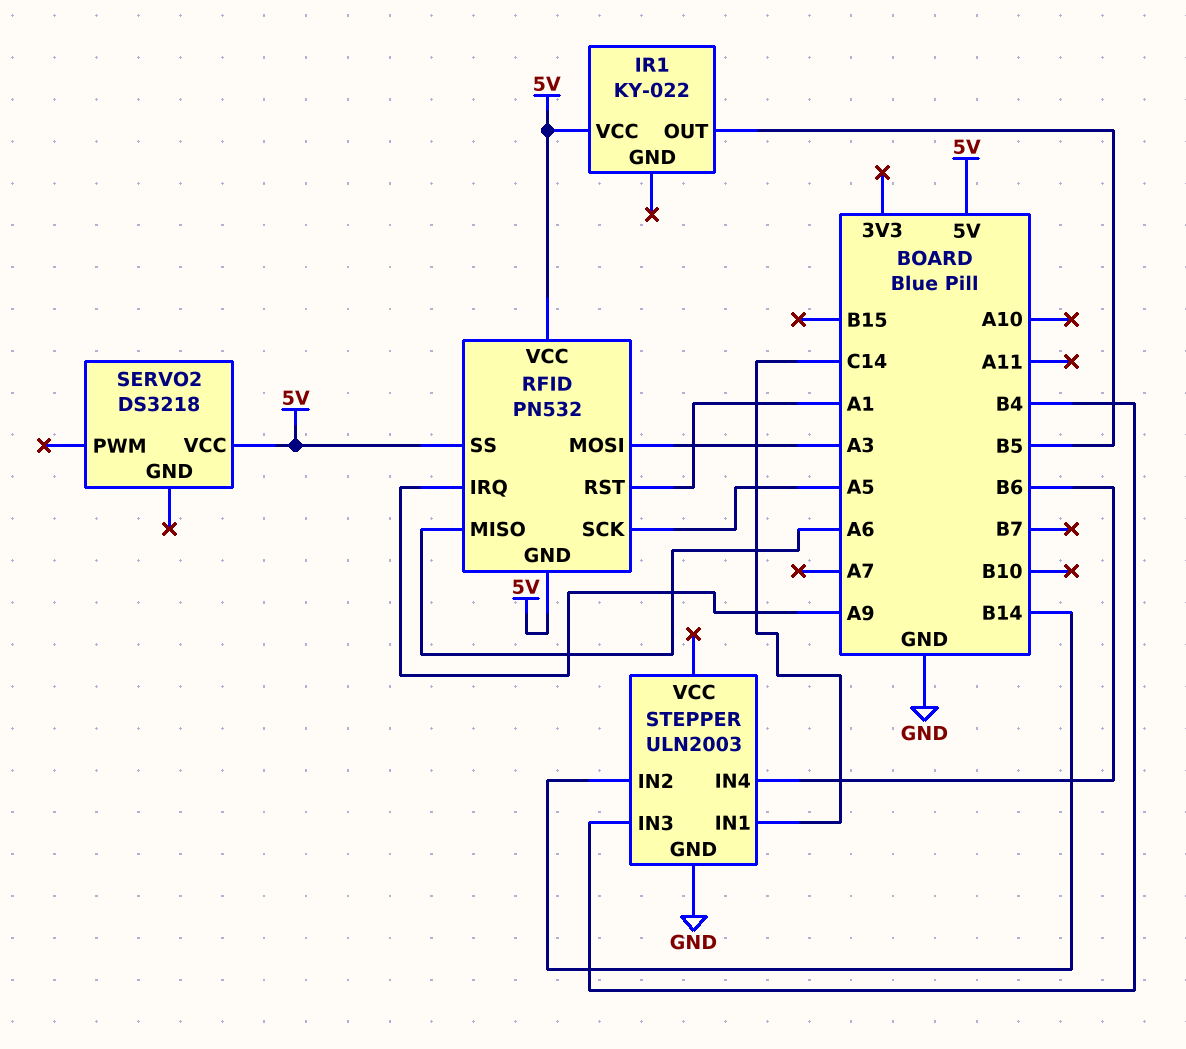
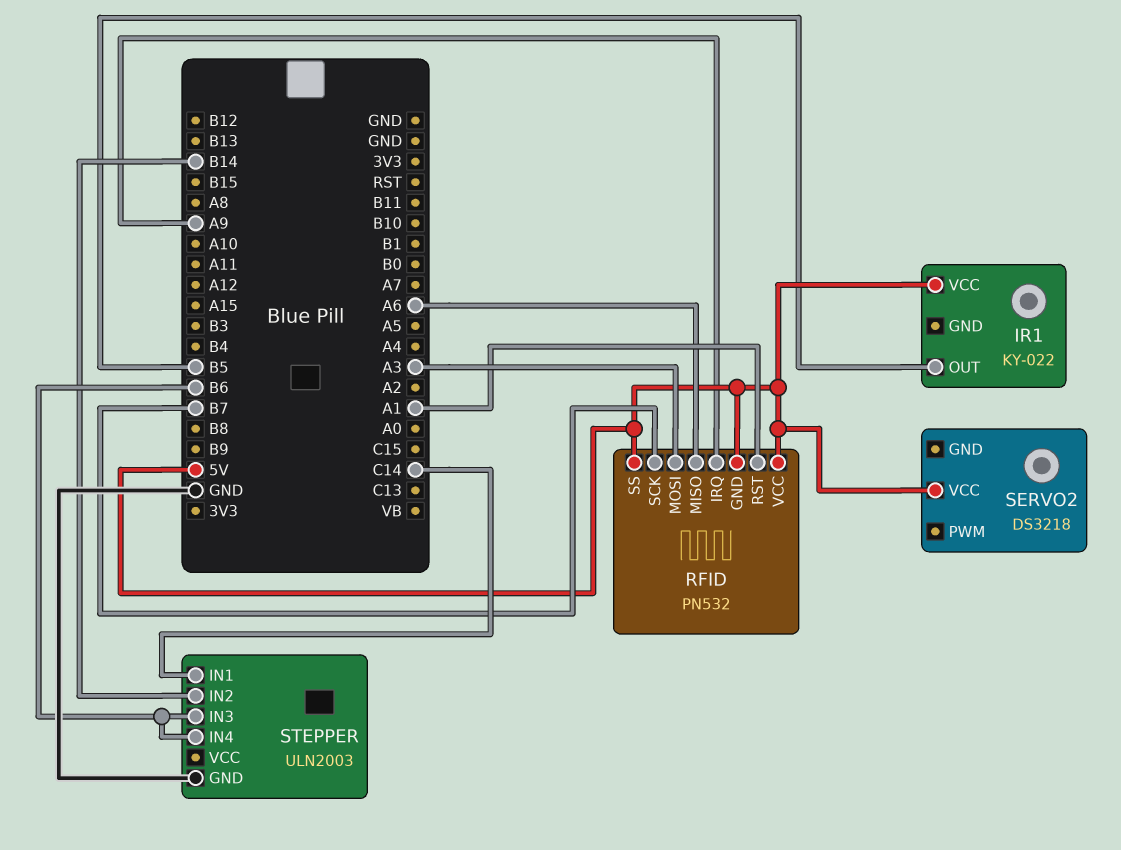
RFID pin SCK: A5 -> B7
STEPPER pin IN3: B4 -> B6

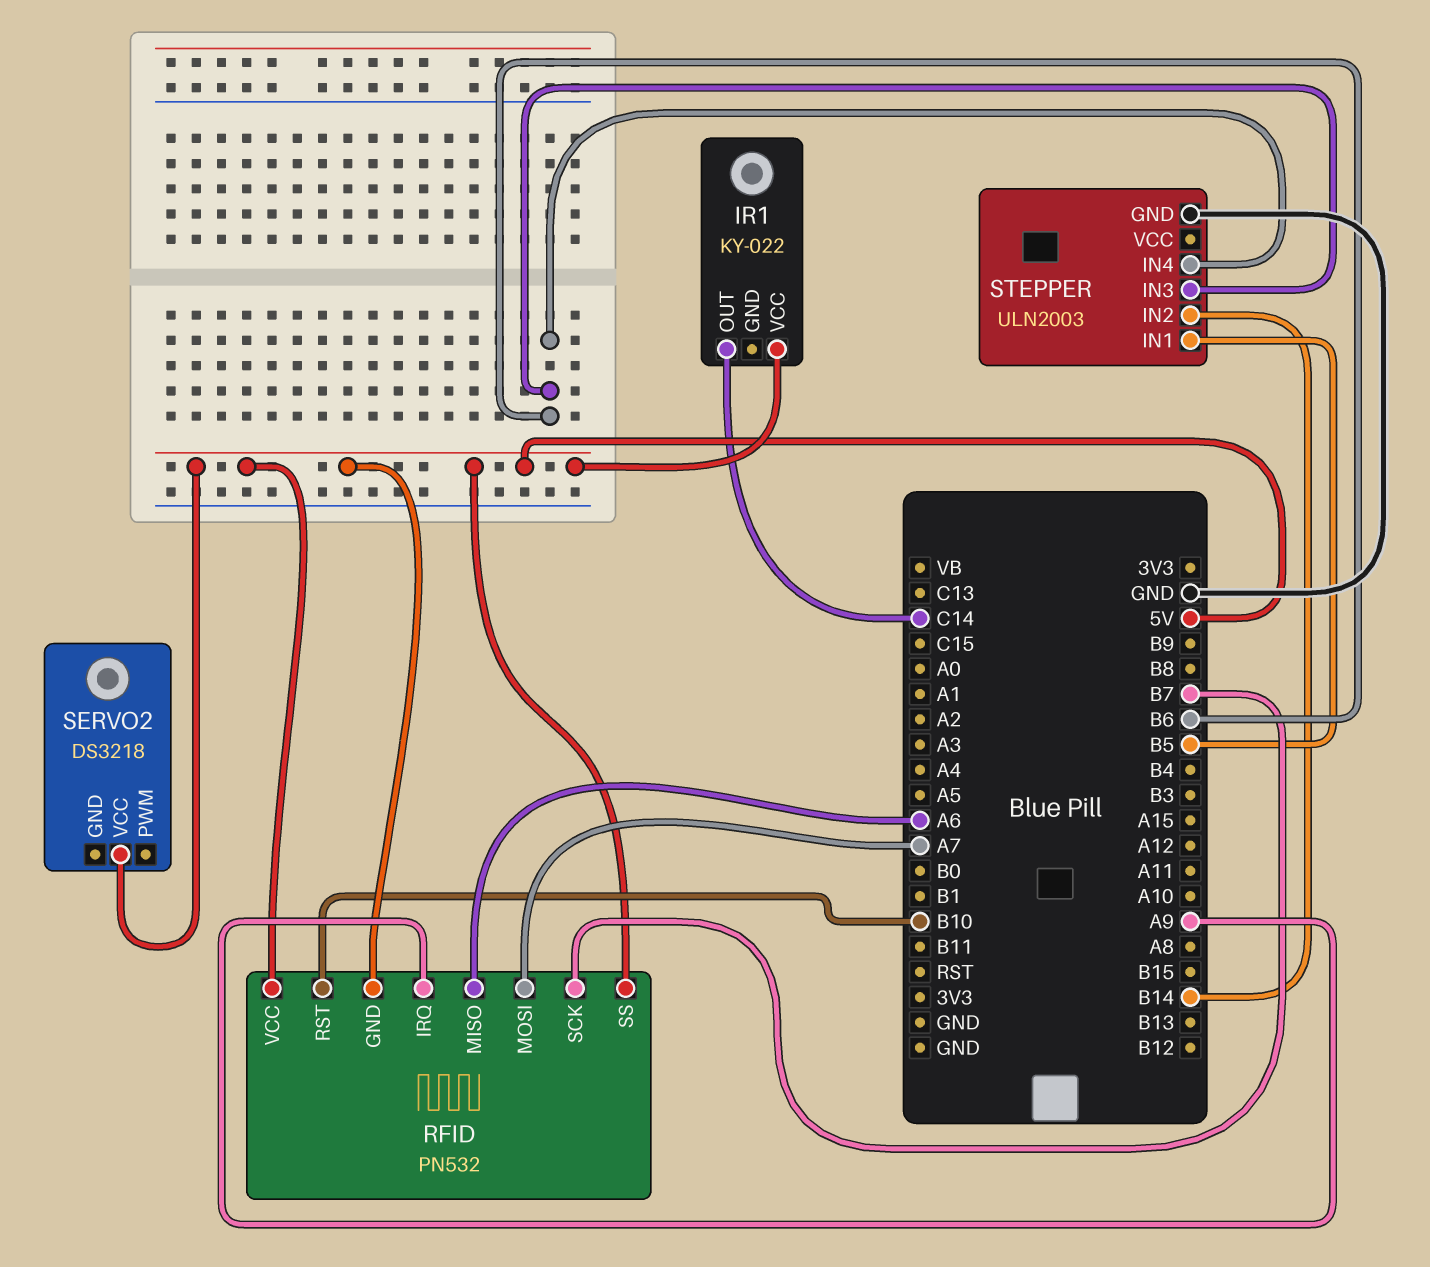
IR1 pin OUT: B5 -> C14
RFID pin MOSI: A3 -> A7
RFID pin RST: A1 -> B10
STEPPER pin IN1: C14 -> B5

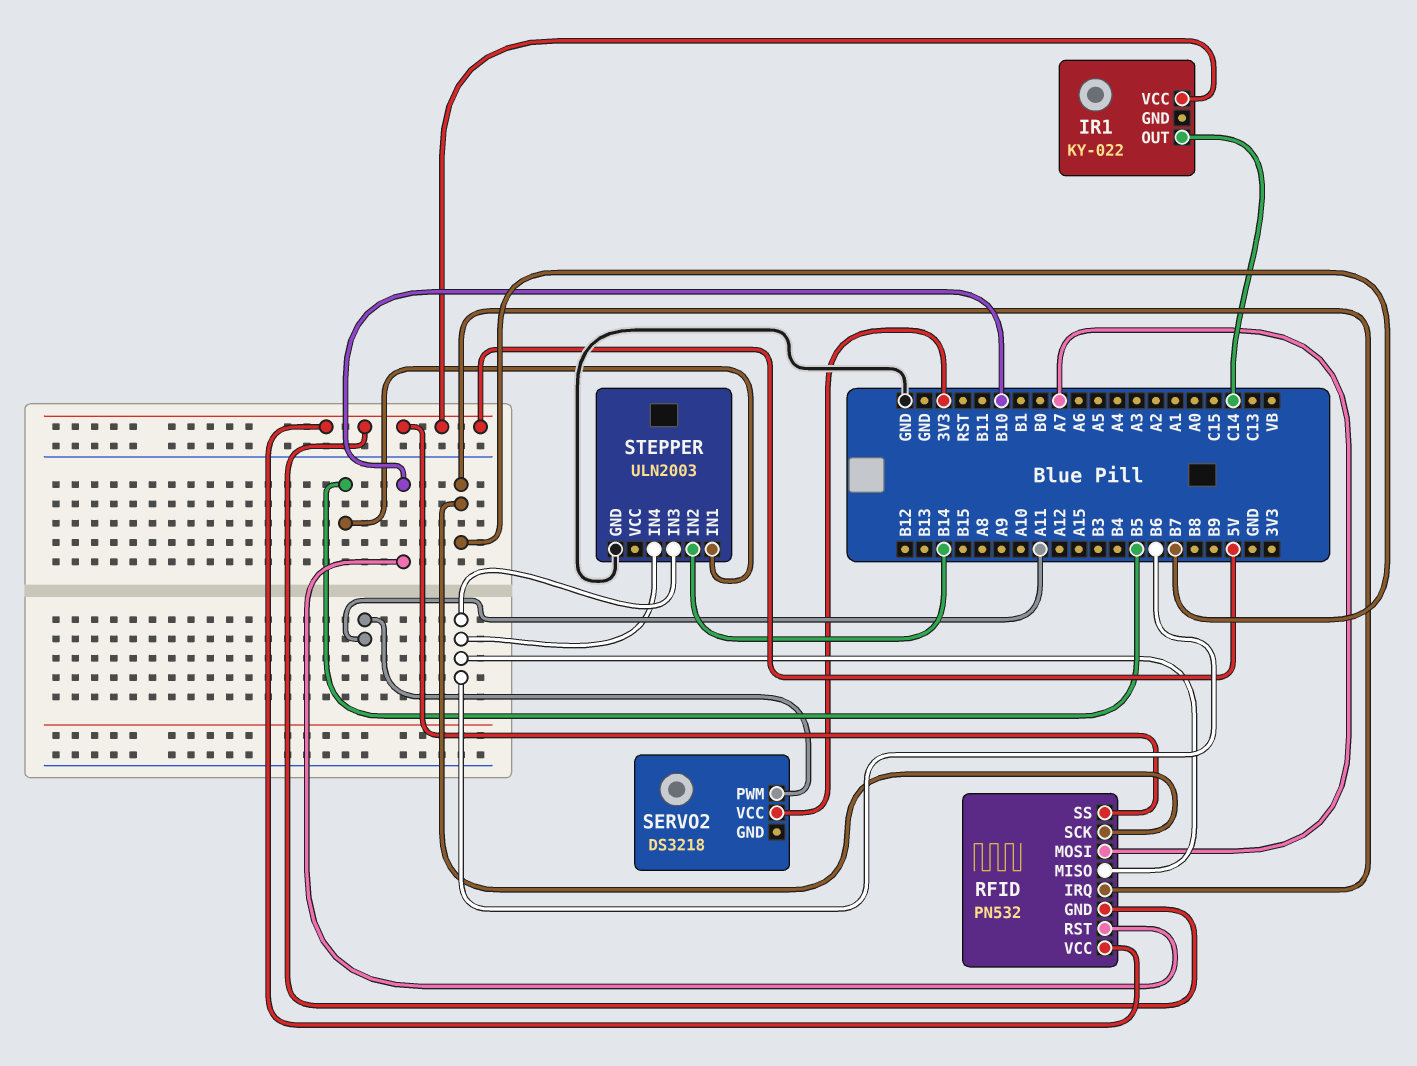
RFID pin IRQ: A9 -> B7
RFID pin MISO: A6 -> B6
SERVO2 pin PWM: none -> A11
SERVO2 pin VCC: 5V -> 3V3

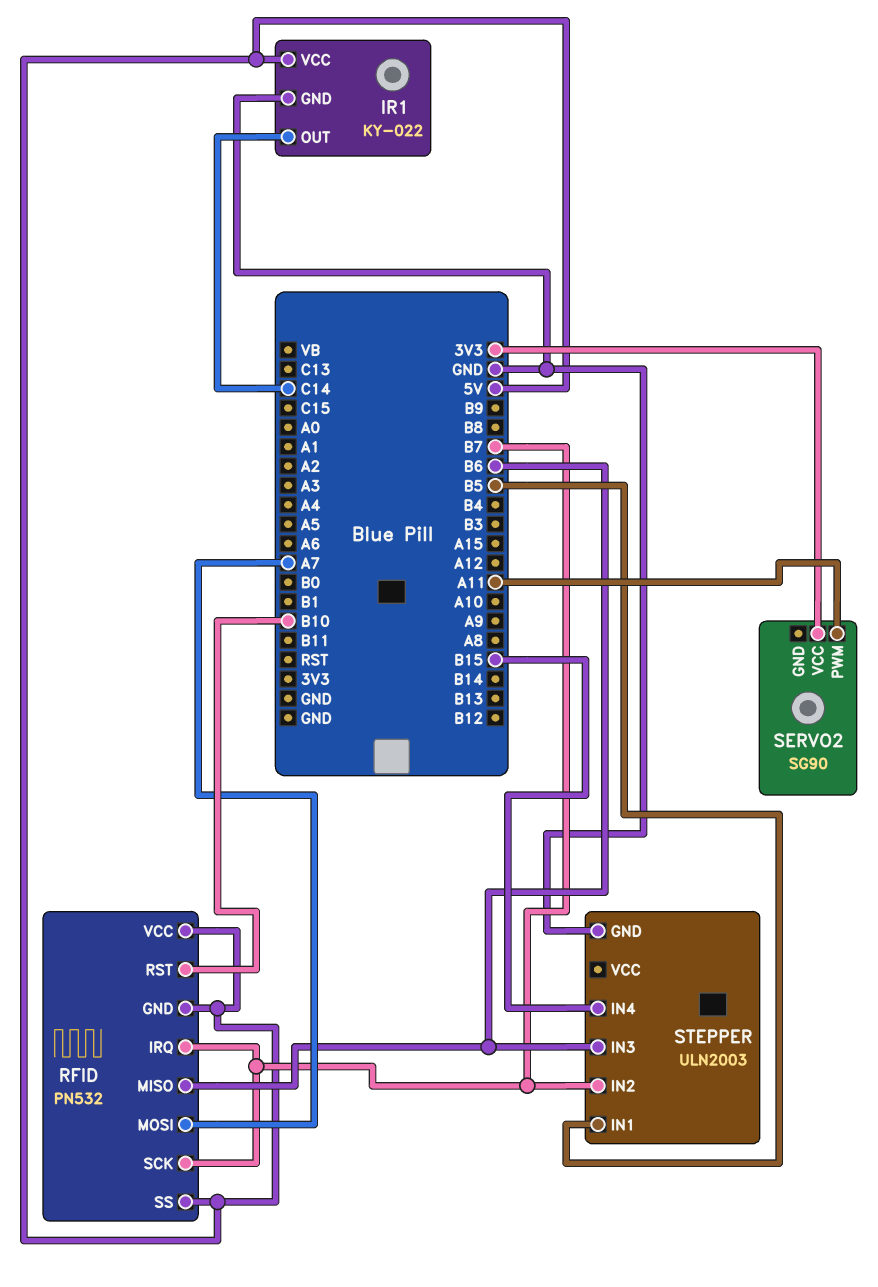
IR1 pin GND: none -> GND
SERVO2: DS3218 -> SG90
STEPPER pin IN2: B14 -> B7
STEPPER pin IN4: B6 -> B15

